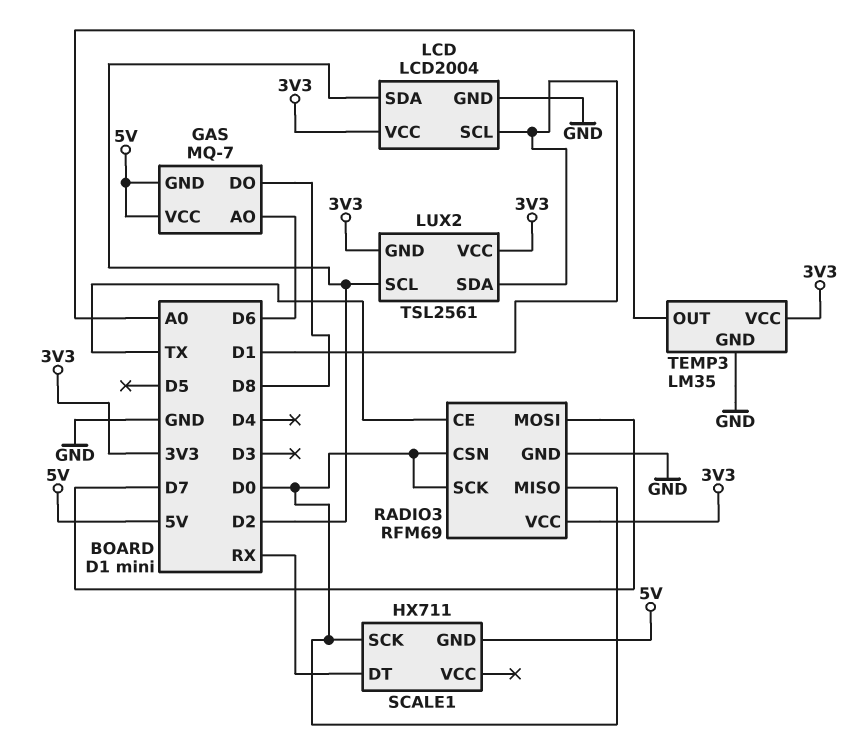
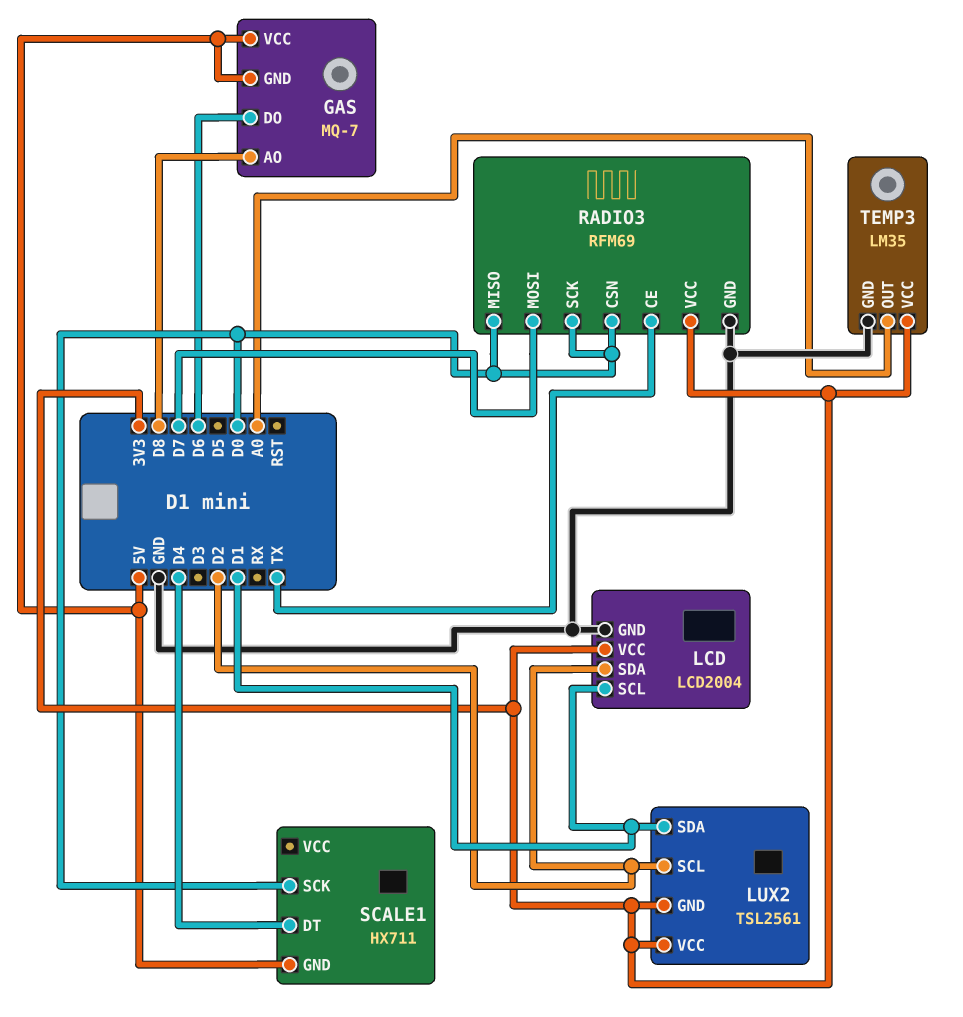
GAS pin AO: D6 -> D8
GAS pin DO: D8 -> D6
SCALE1 pin DT: RX -> D4

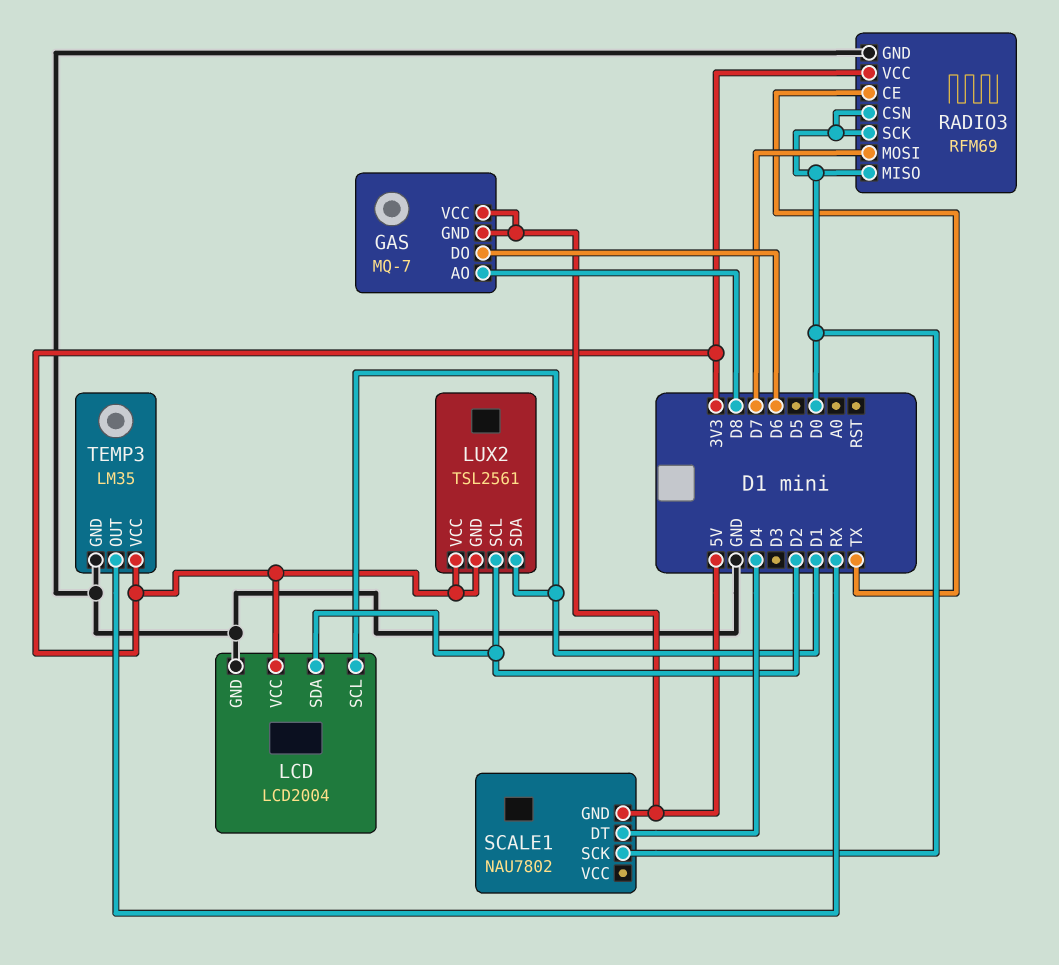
SCALE1: HX711 -> NAU7802
TEMP3 pin OUT: A0 -> RX

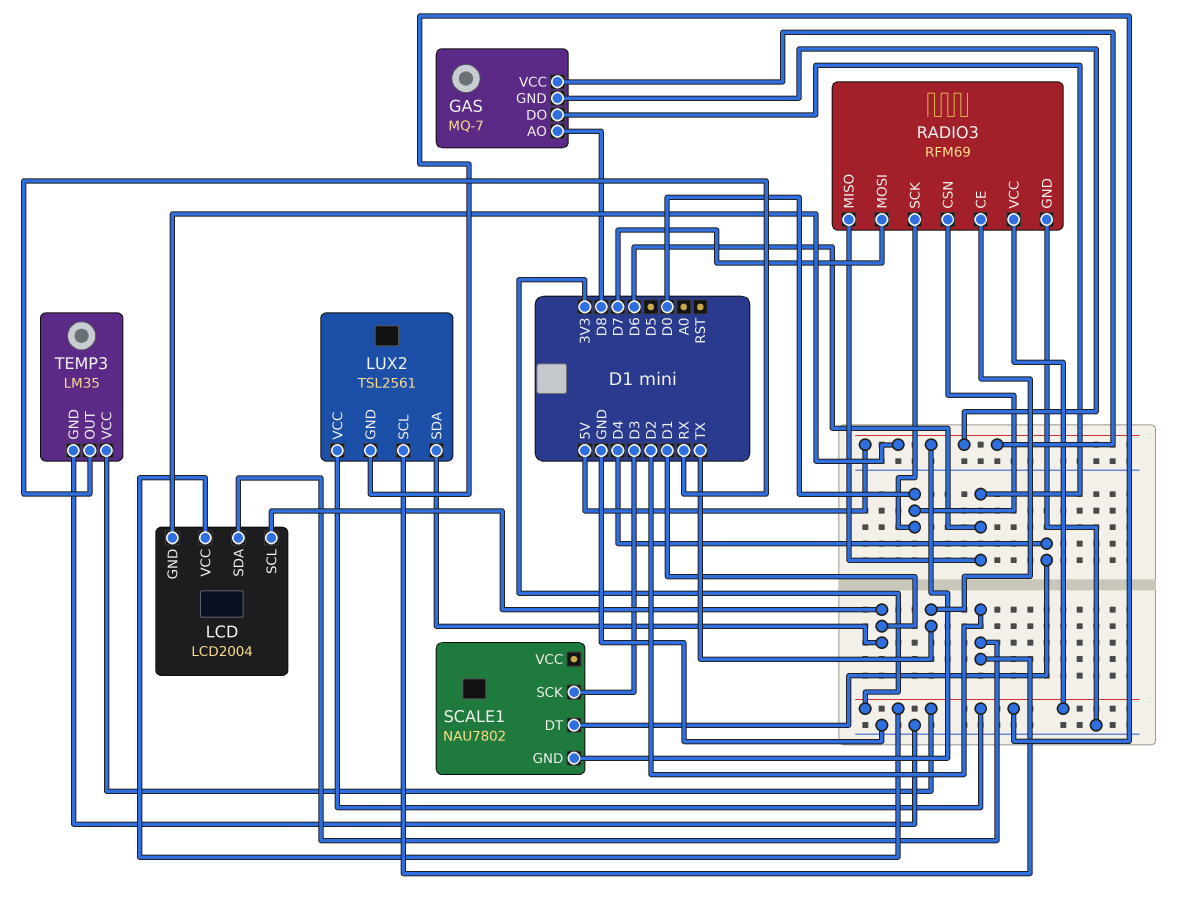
LCD pin GND: GND -> 5V
RADIO3 pin MISO: D0 -> D6
SCALE1 pin SCK: D0 -> D3

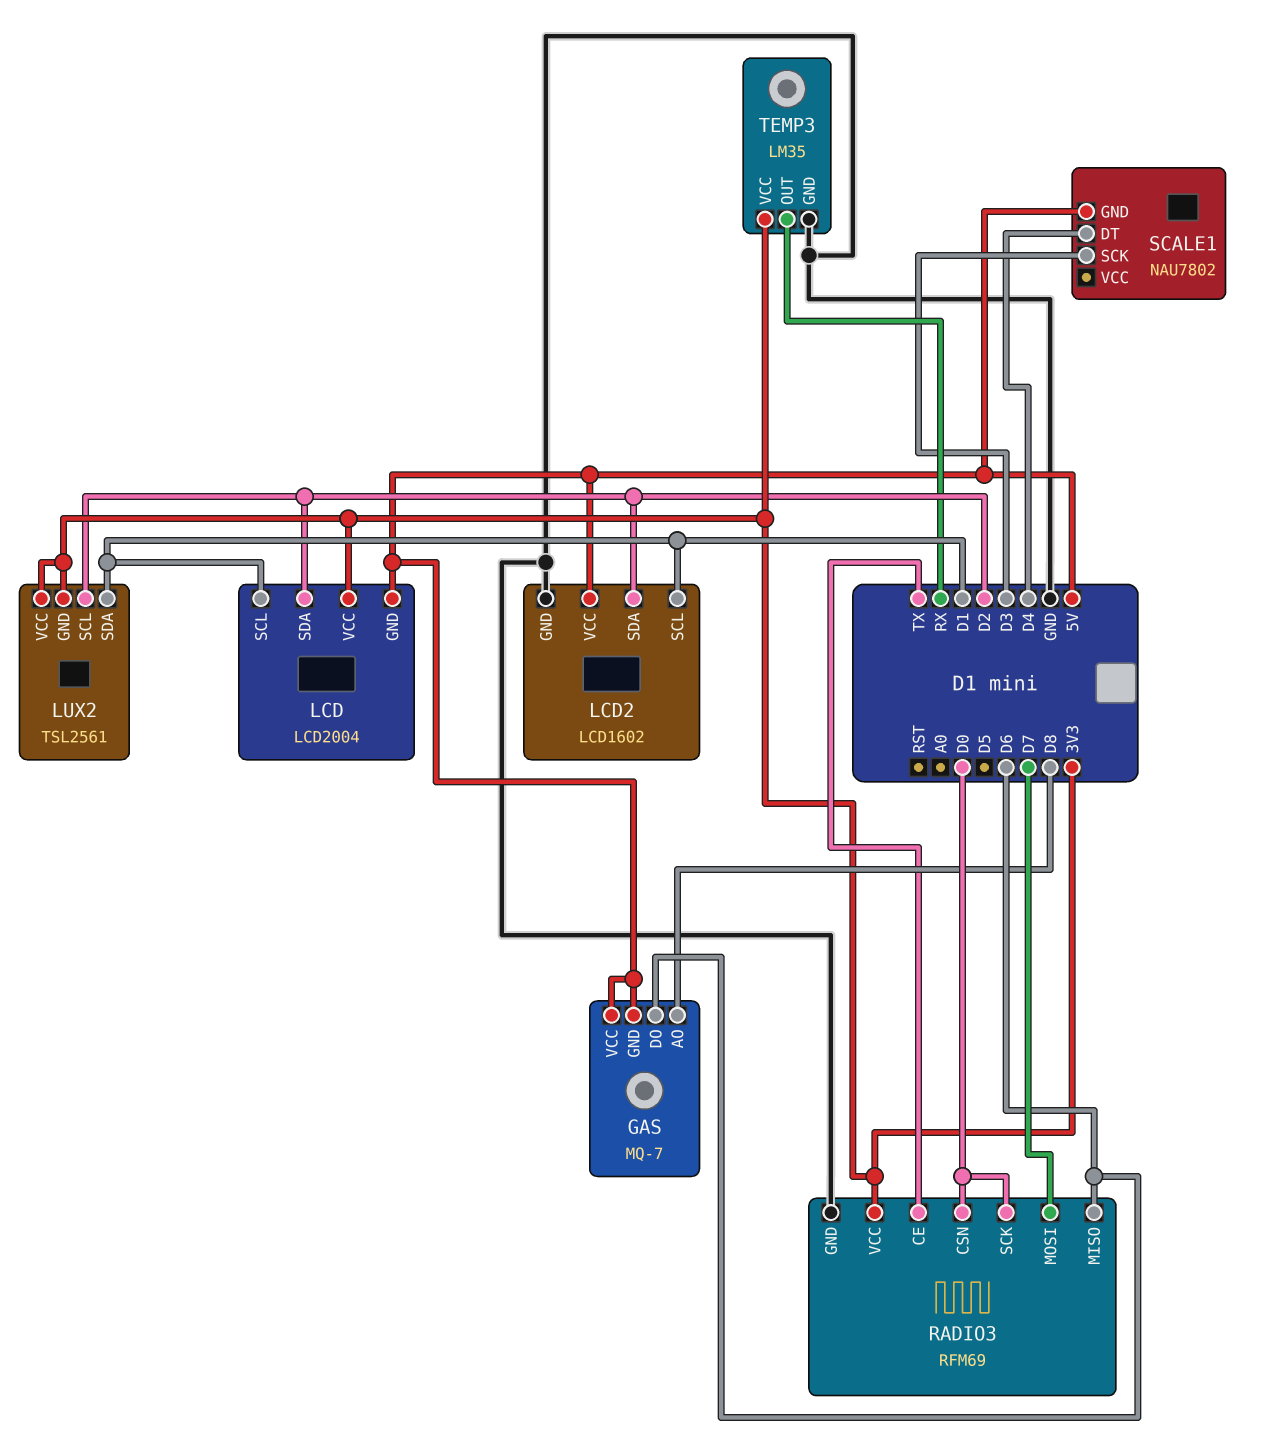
LCD2: none -> LCD1602
LCD2 pin GND: none -> GND
LCD2 pin SCL: none -> D1
LCD2 pin SDA: none -> D2
LCD2 pin VCC: none -> 5V

